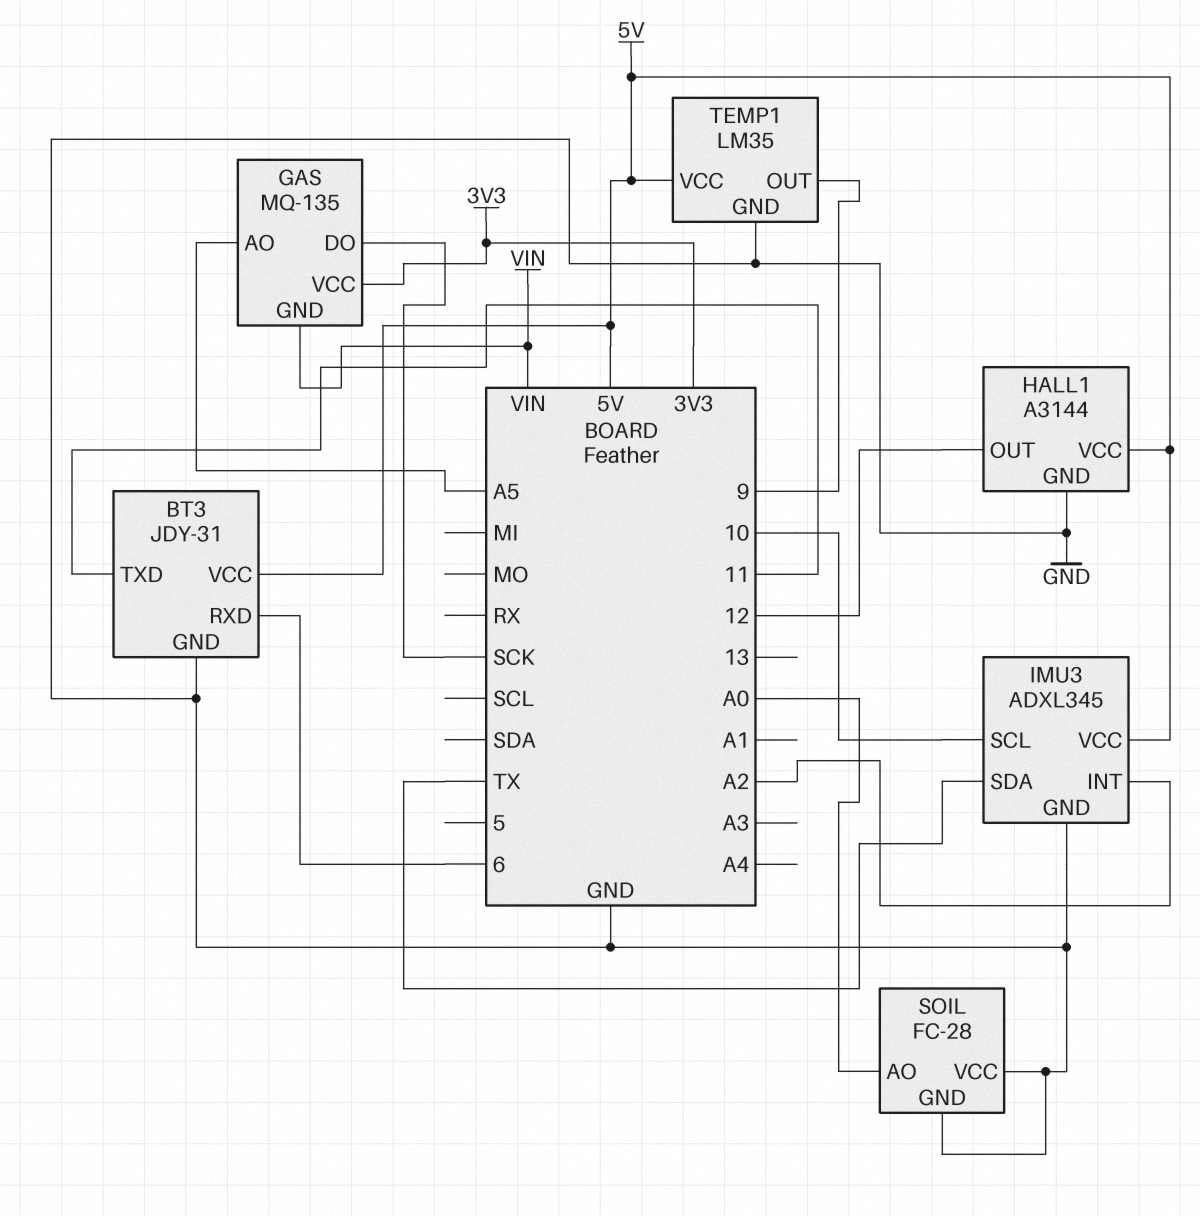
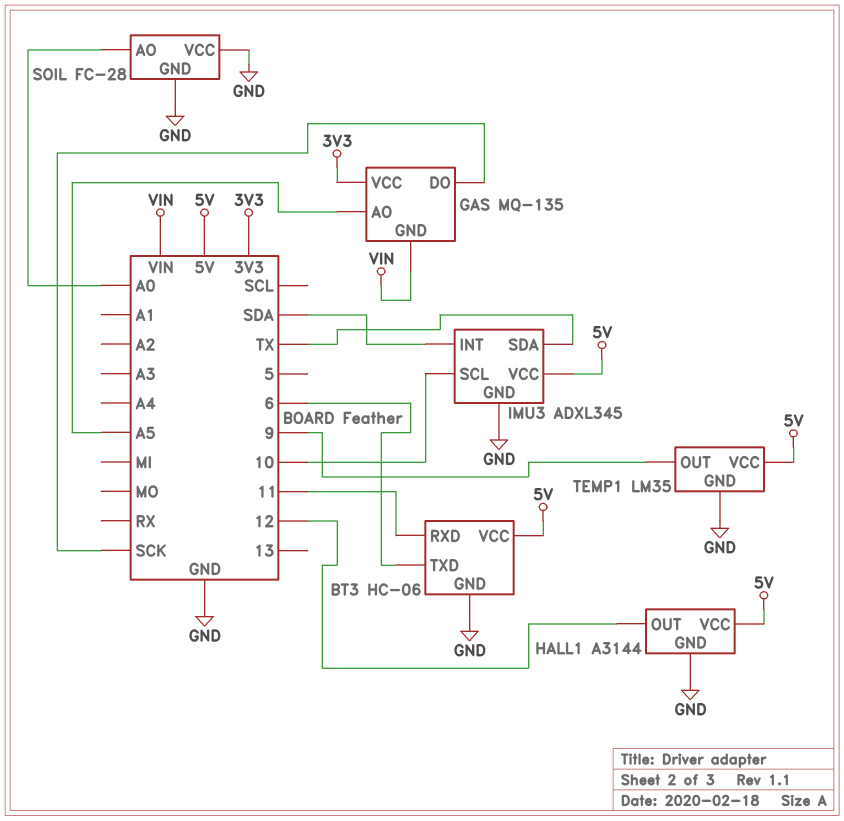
BT3: JDY-31 -> HC-06
BT3 pin RXD: 6 -> 11
BT3 pin TXD: 11 -> 6
IMU3 pin INT: A2 -> SDA

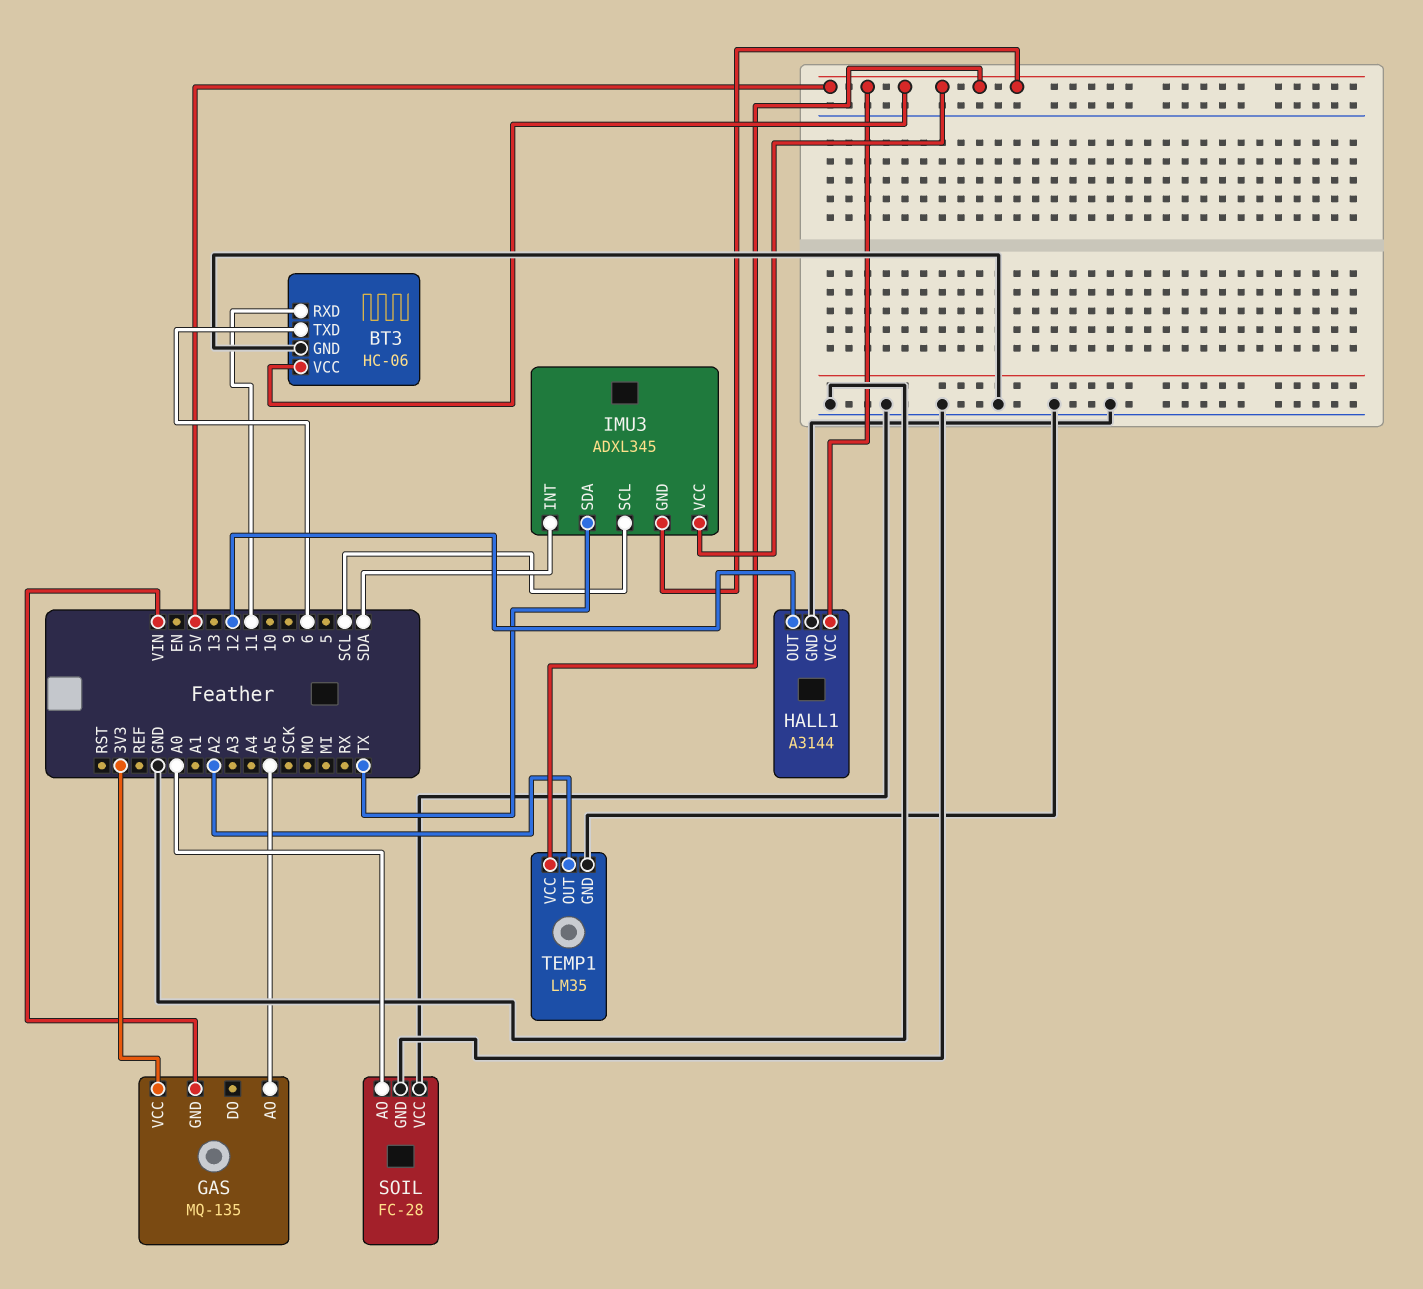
GAS pin DO: SCK -> none
IMU3 pin GND: GND -> 5V
IMU3 pin SCL: 10 -> SCL
TEMP1 pin OUT: 9 -> A2

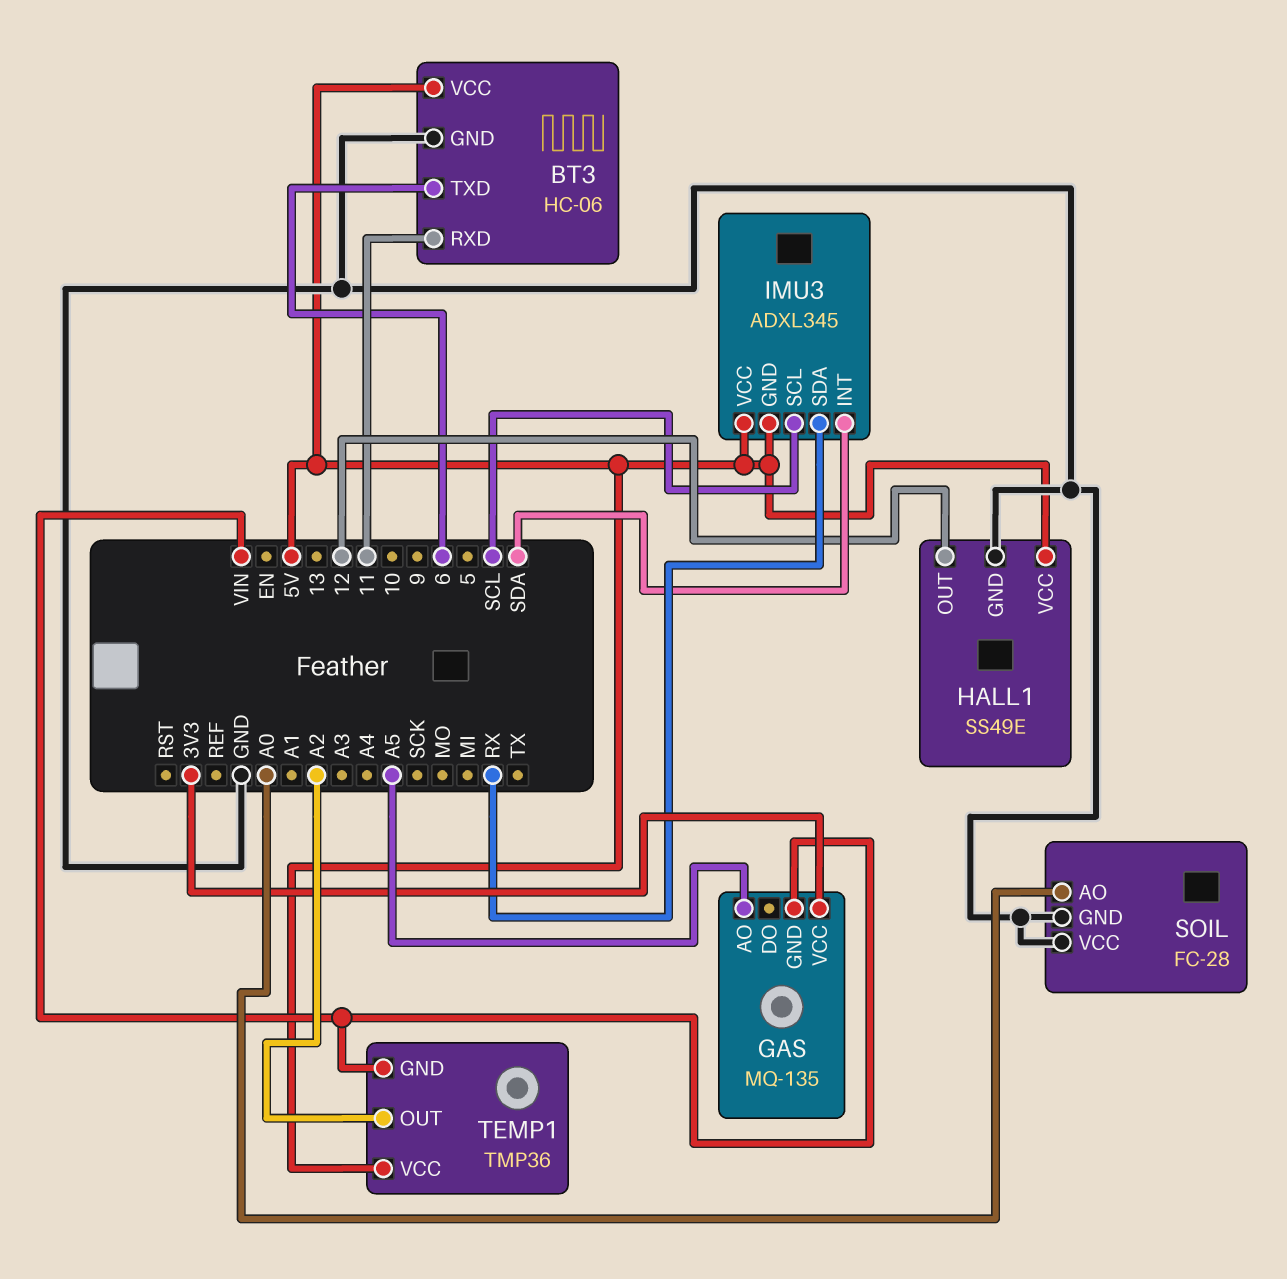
HALL1: A3144 -> SS49E
IMU3 pin SDA: TX -> RX
TEMP1: LM35 -> TMP36
TEMP1 pin GND: GND -> VIN

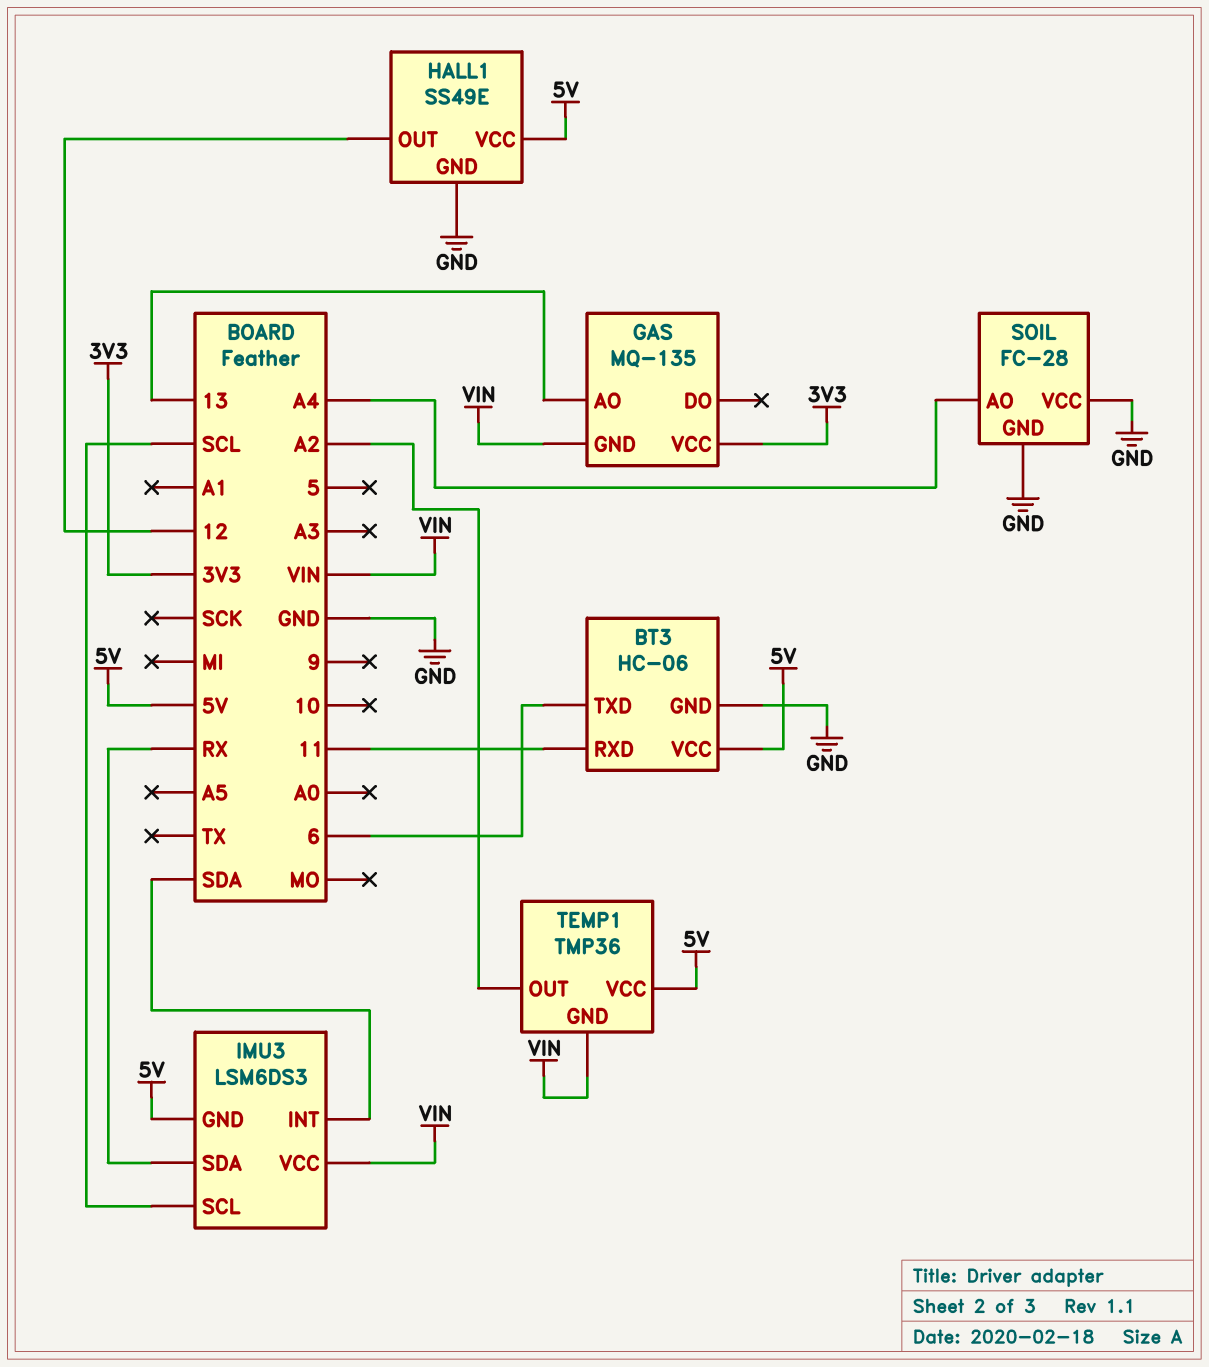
GAS pin AO: A5 -> 13
IMU3: ADXL345 -> LSM6DS3
IMU3 pin VCC: 5V -> VIN
SOIL pin AO: A0 -> A4

